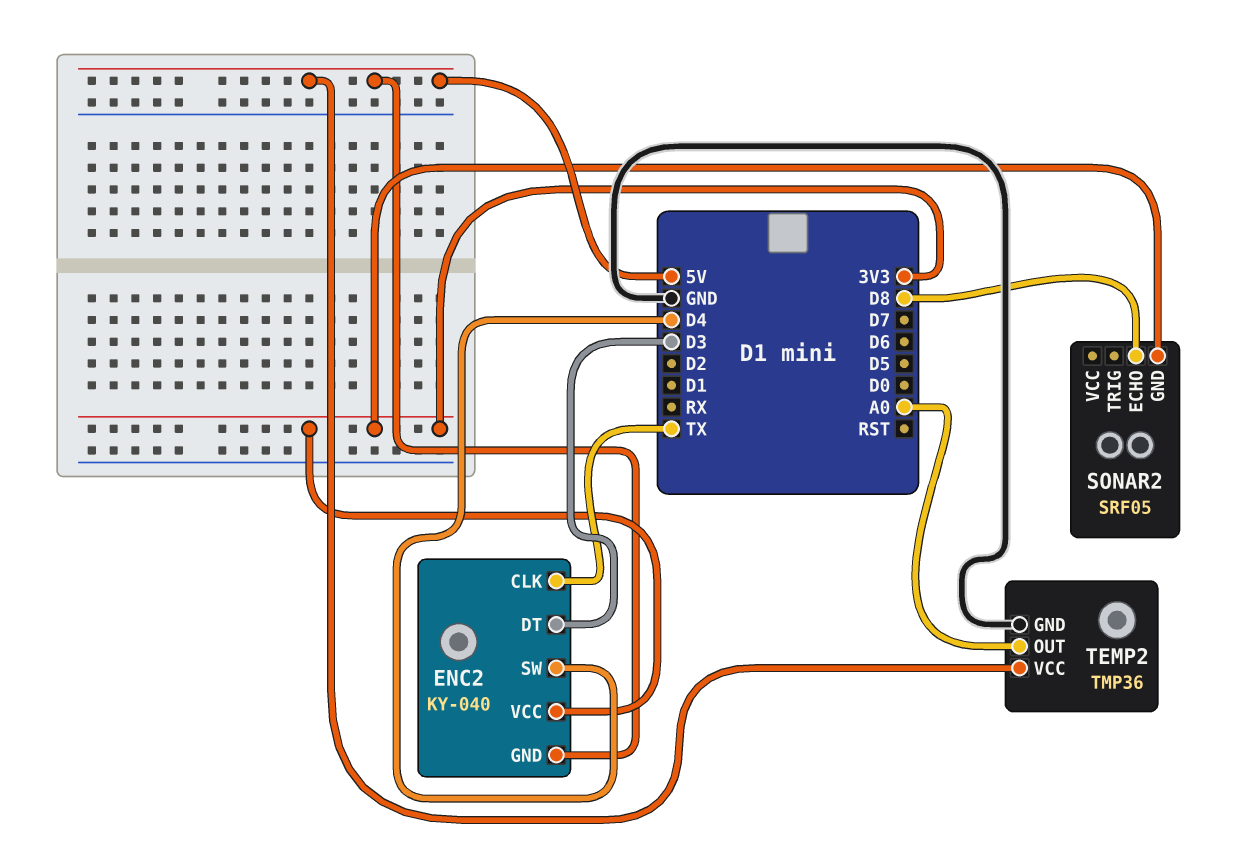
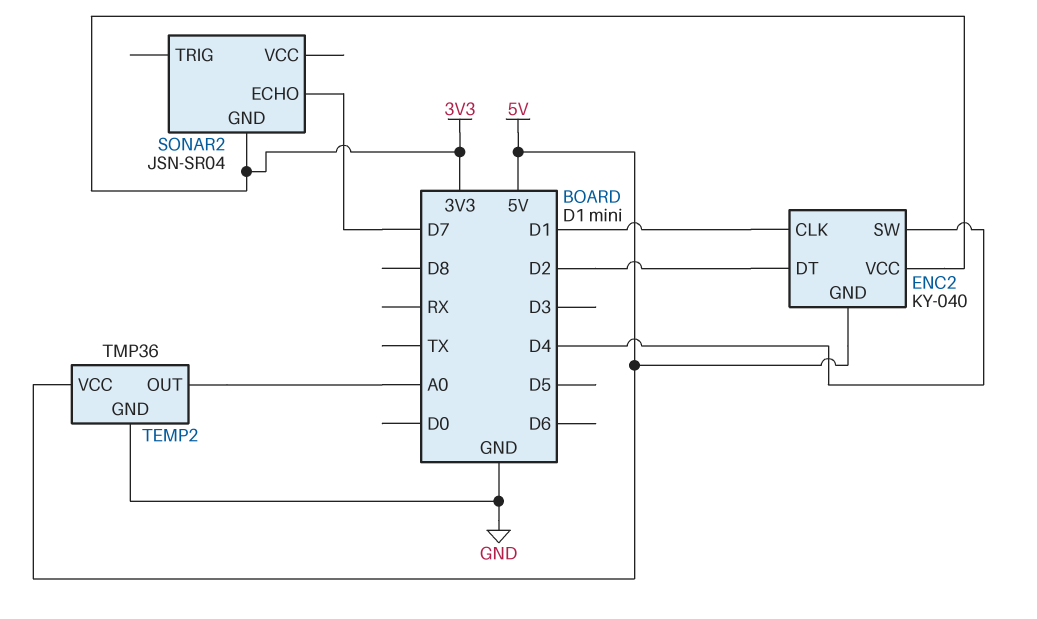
ENC2 pin CLK: TX -> D1
ENC2 pin DT: D3 -> D2
SONAR2: SRF05 -> JSN-SR04
SONAR2 pin ECHO: D8 -> D7

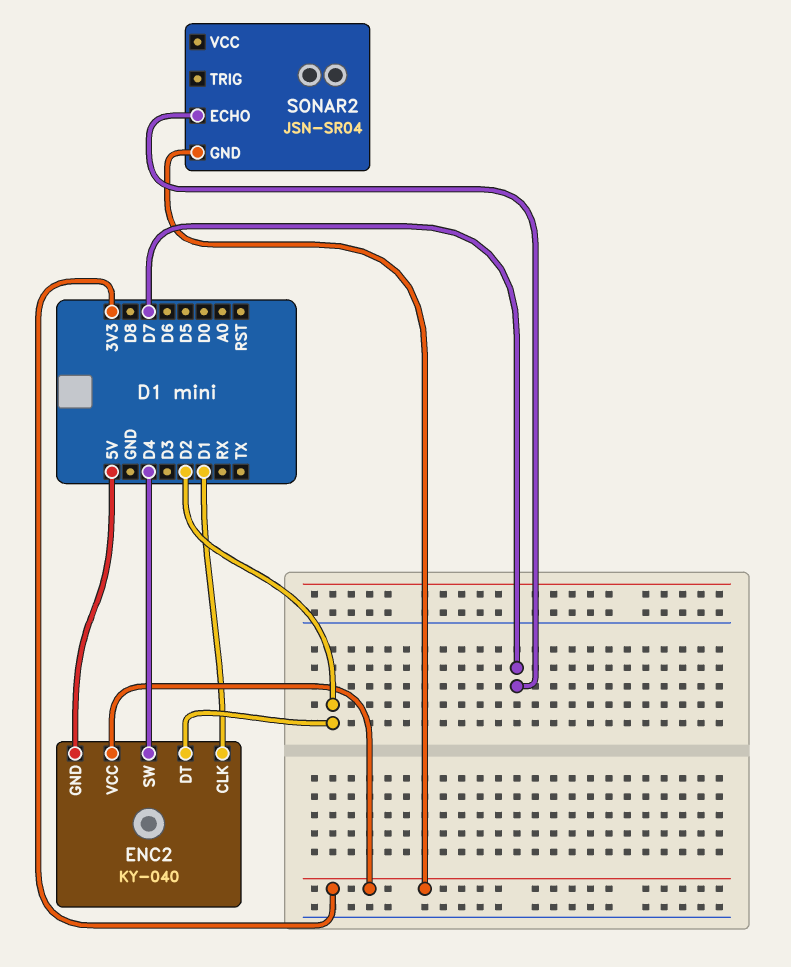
TEMP2: TMP36 -> none
TEMP2 pin GND: GND -> none
TEMP2 pin OUT: A0 -> none
TEMP2 pin VCC: 5V -> none

